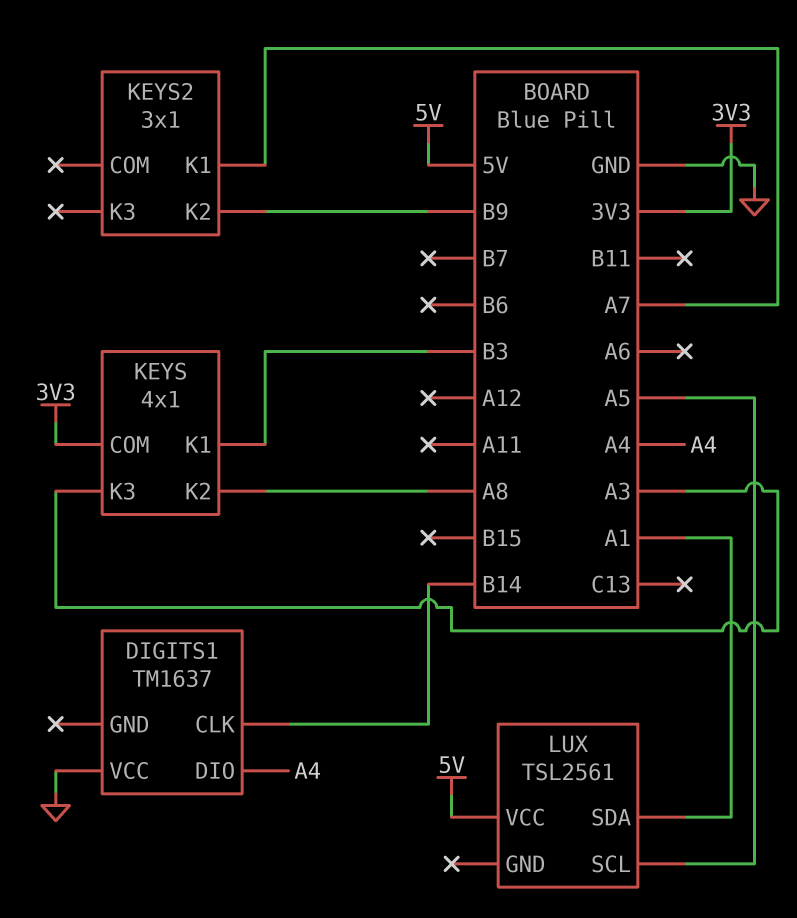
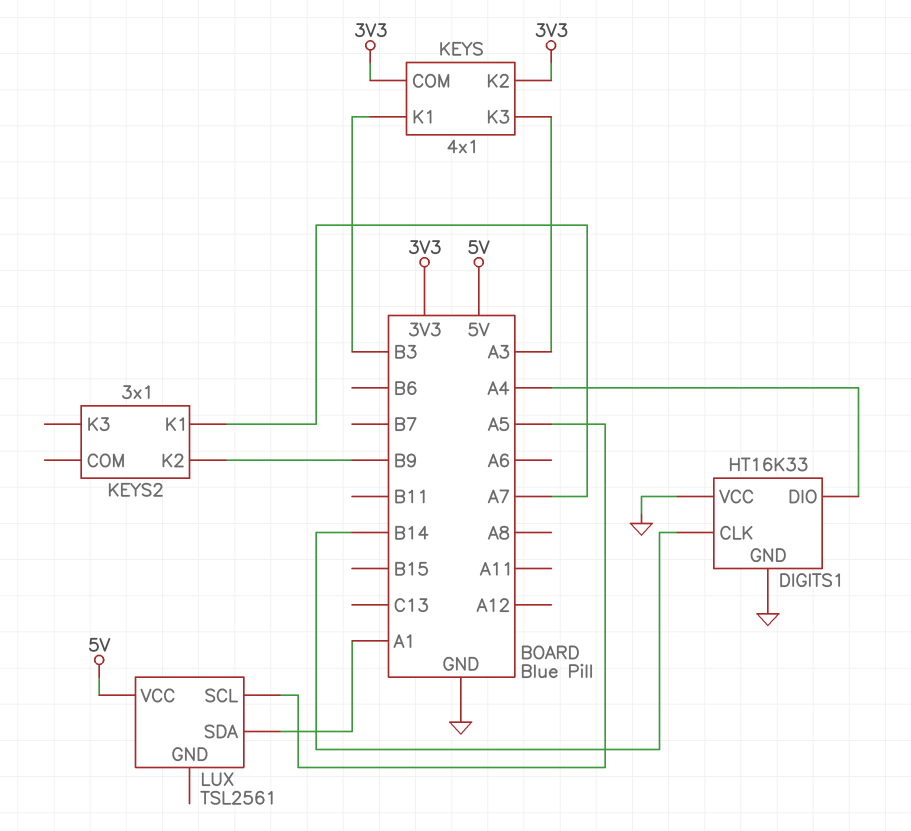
DIGITS1: TM1637 -> HT16K33
DIGITS1 pin GND: none -> GND
KEYS pin K2: A8 -> 3V3

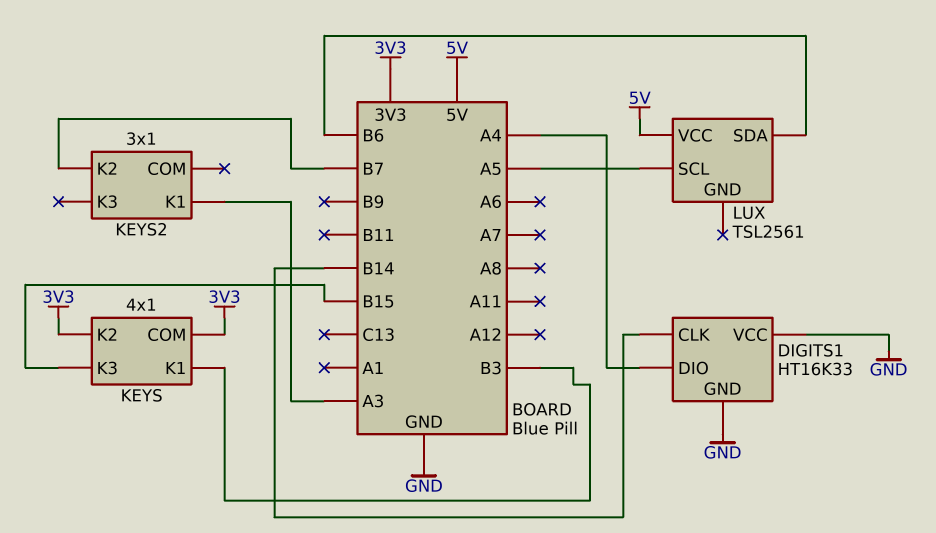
KEYS pin K3: A3 -> B15
KEYS2 pin K1: A7 -> A3
KEYS2 pin K2: B9 -> B7
LUX pin SDA: A1 -> B6

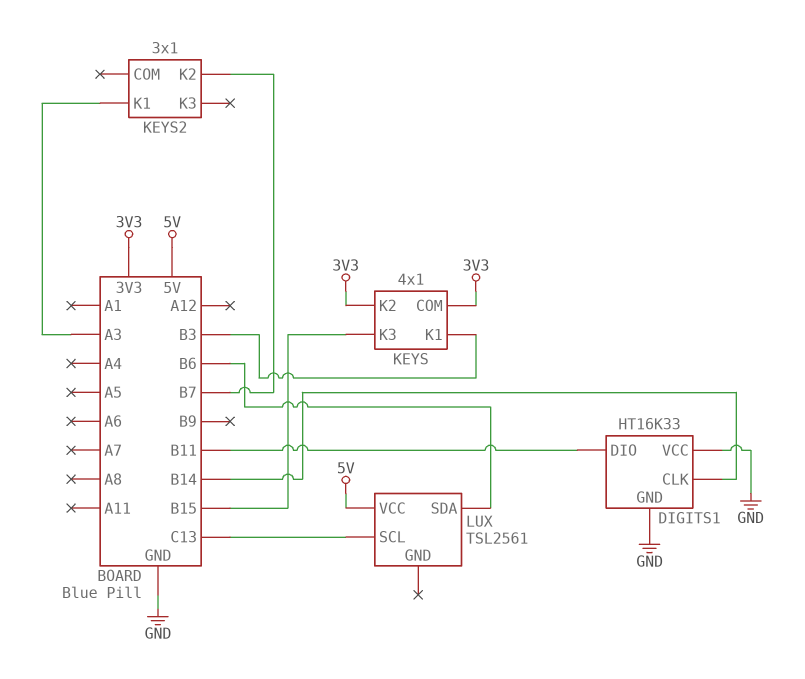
DIGITS1 pin DIO: A4 -> B11
LUX pin SCL: A5 -> C13

